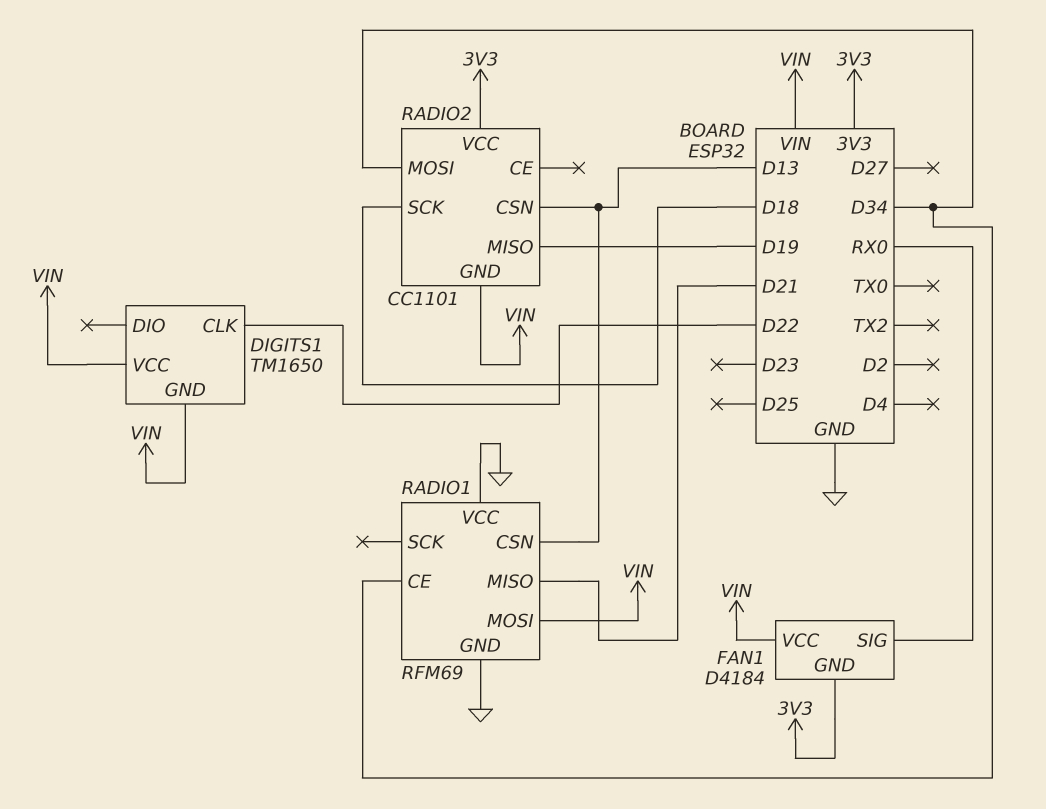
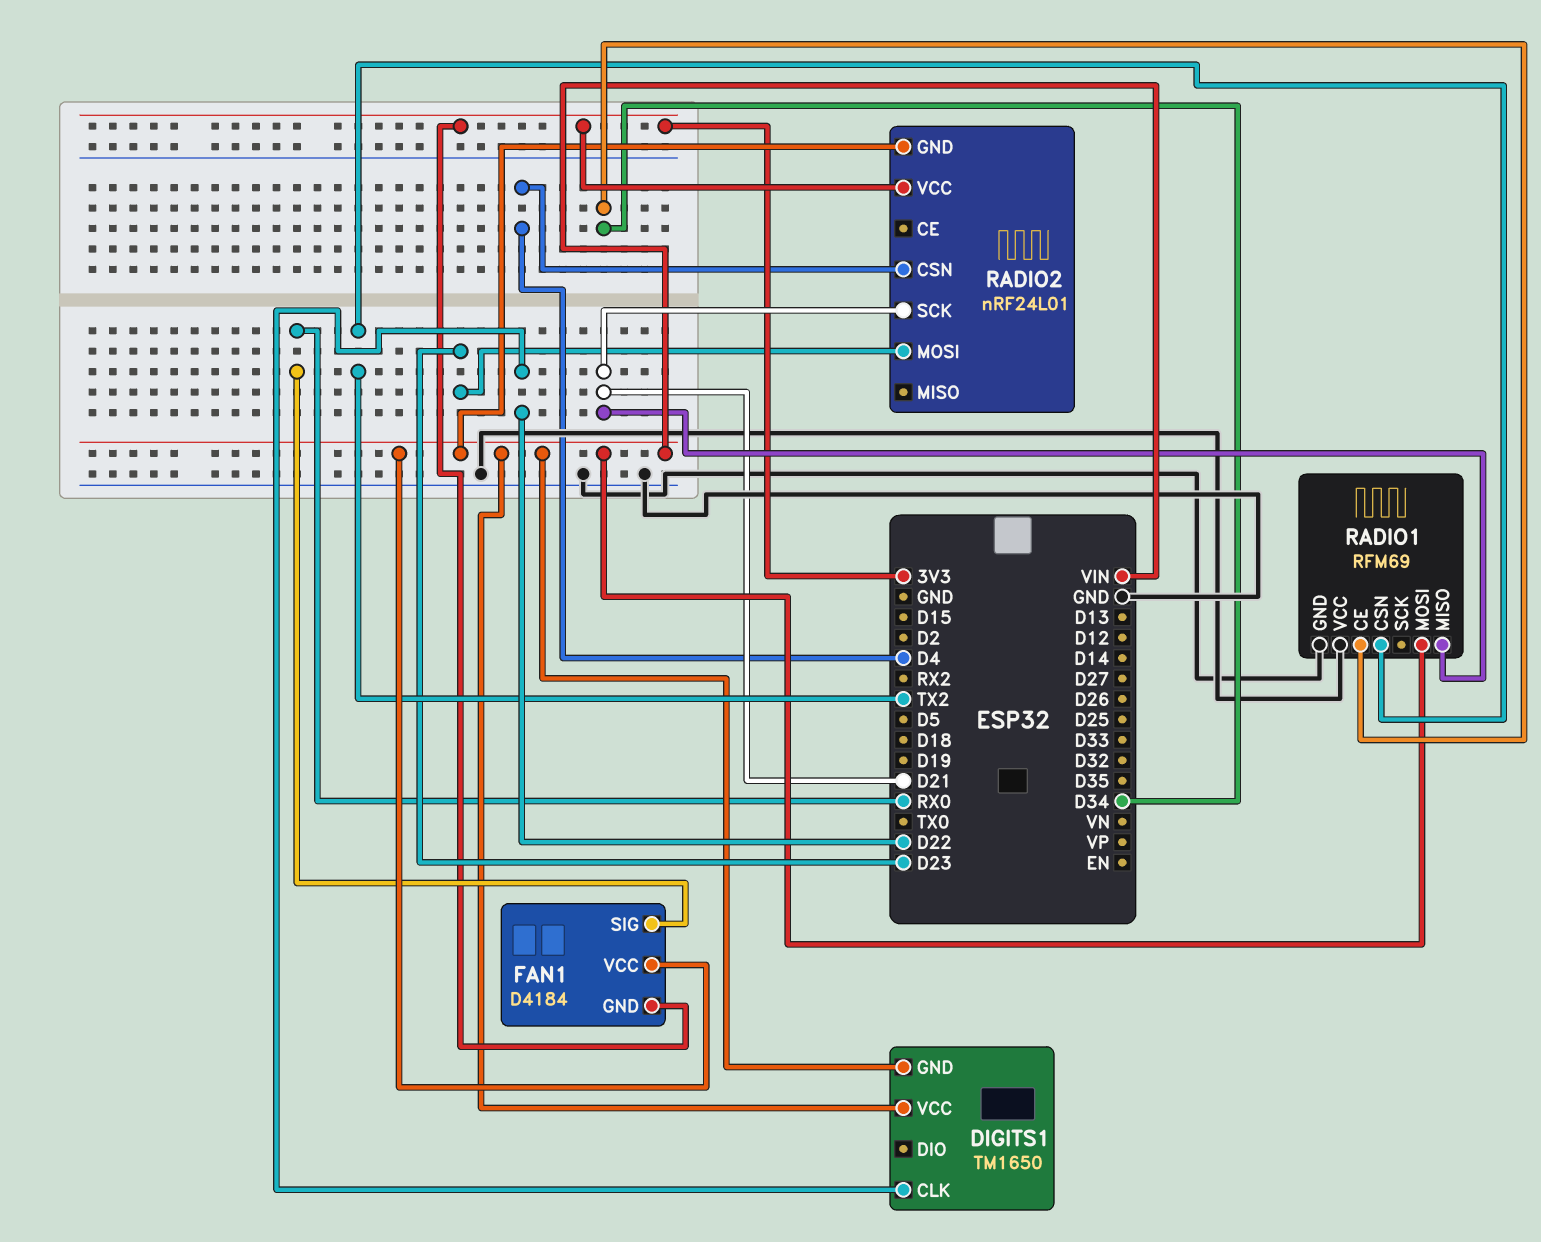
RADIO1 pin CSN: D13 -> TX2
RADIO2: CC1101 -> nRF24L01
RADIO2 pin CSN: D13 -> D4
RADIO2 pin MISO: D19 -> none
RADIO2 pin MOSI: D34 -> D23
RADIO2 pin SCK: D18 -> D21

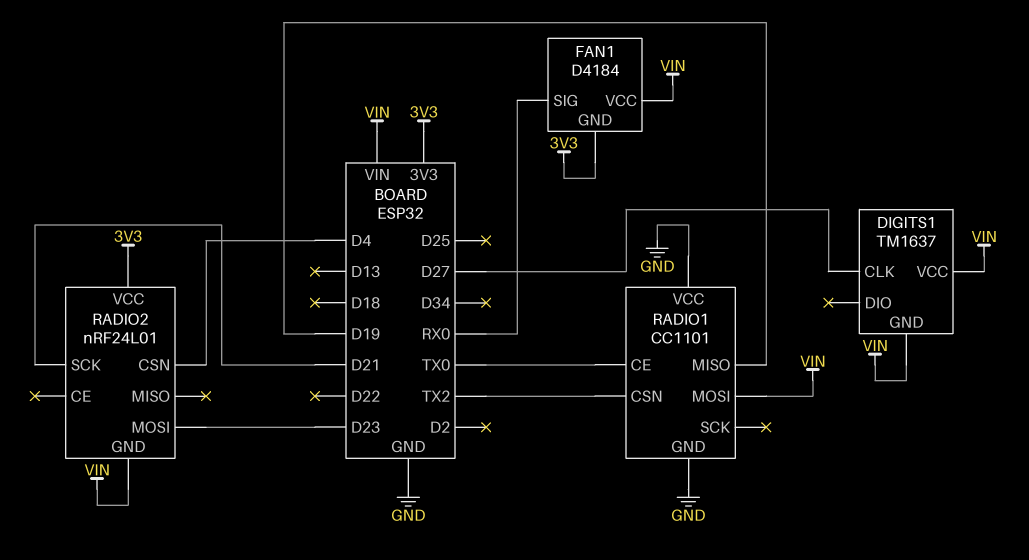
DIGITS1: TM1650 -> TM1637
DIGITS1 pin CLK: D22 -> D27
RADIO1: RFM69 -> CC1101
RADIO1 pin CE: D34 -> TX0
RADIO1 pin MISO: D21 -> D19

